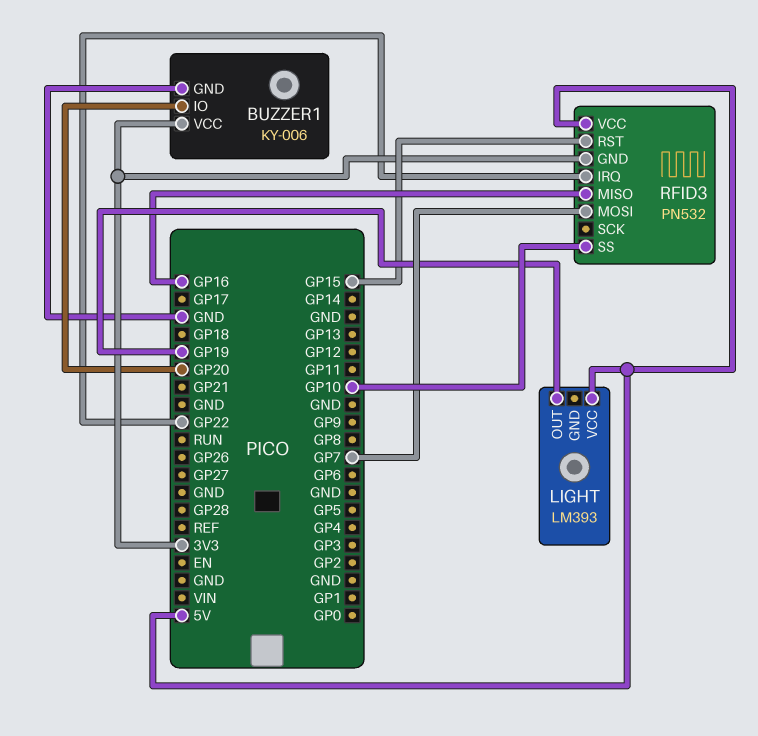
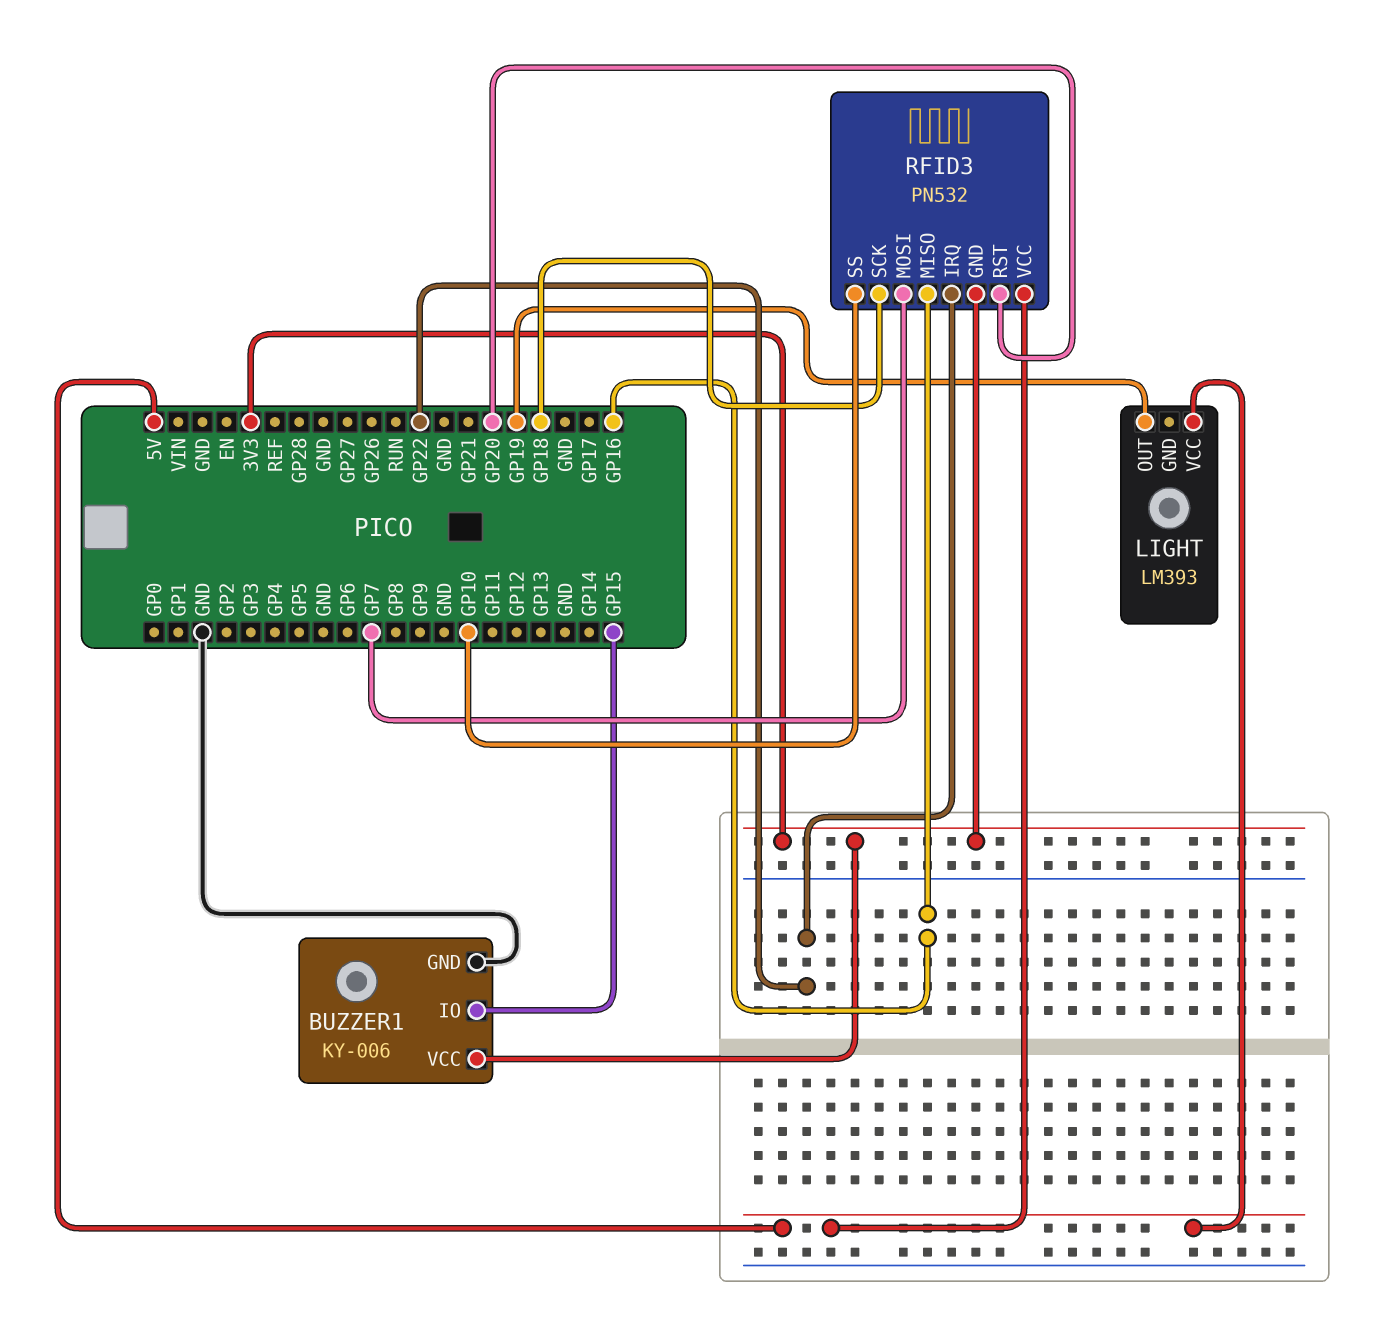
BUZZER1 pin IO: GP20 -> GP15
RFID3 pin RST: GP15 -> GP20
RFID3 pin SCK: none -> GP18

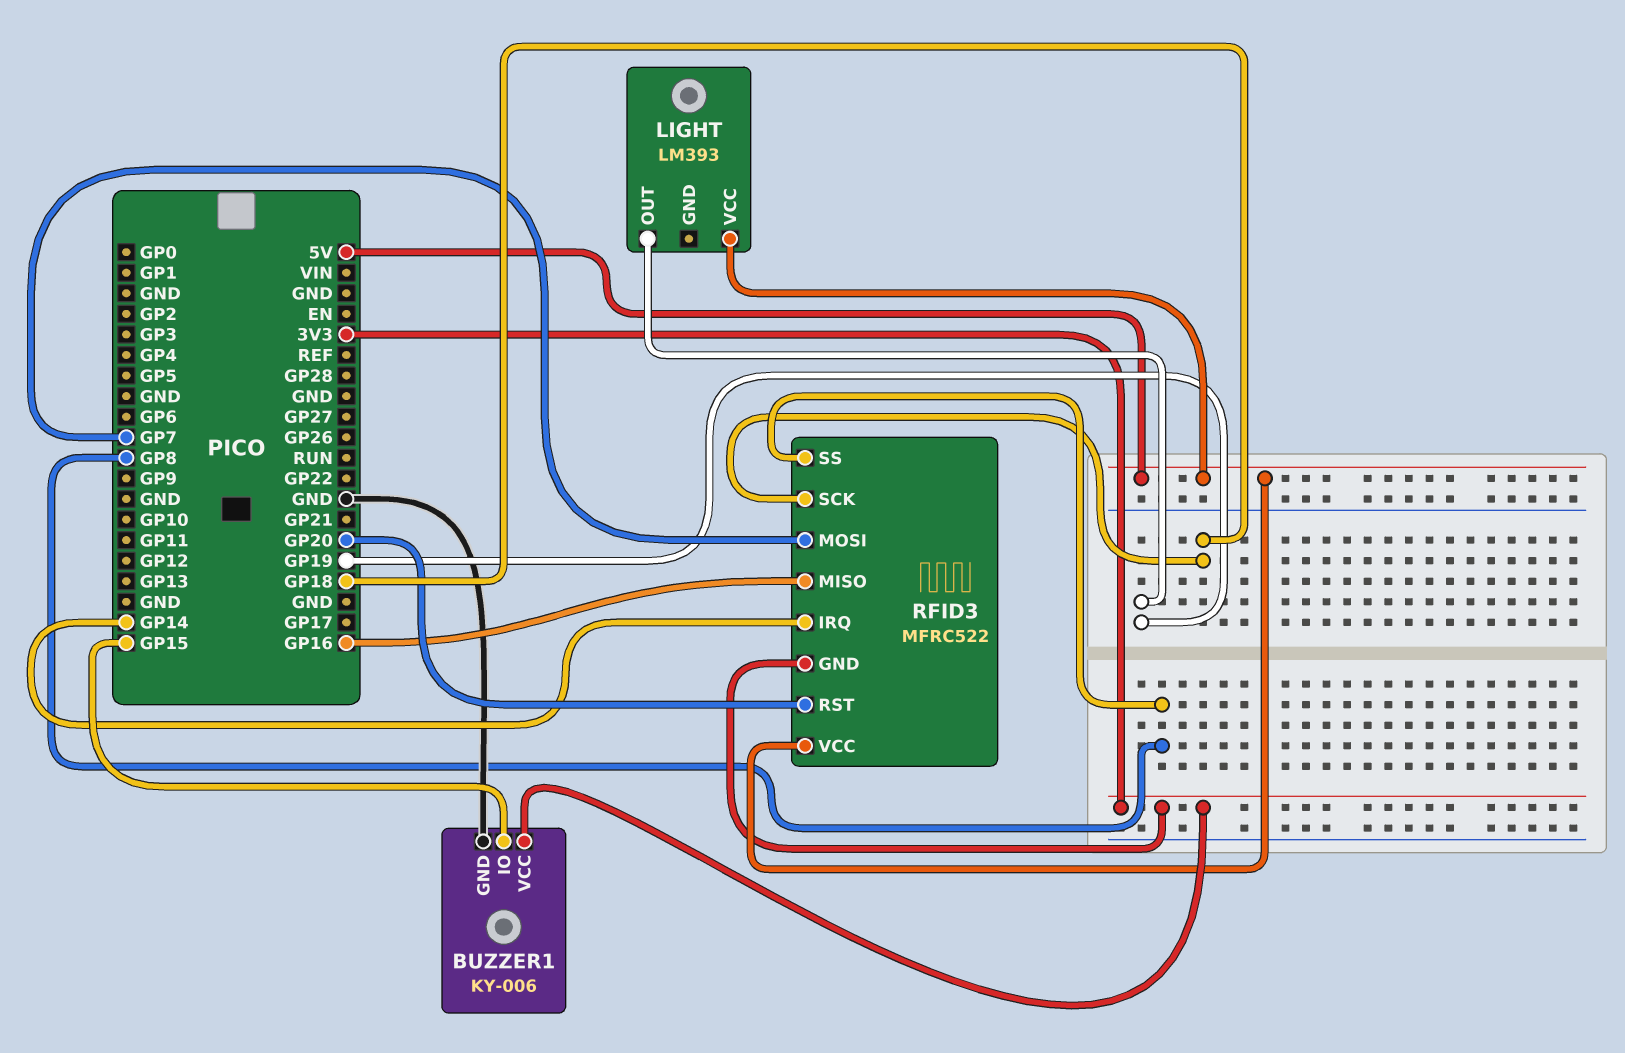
RFID3: PN532 -> MFRC522
RFID3 pin IRQ: GP22 -> GP14
RFID3 pin SS: GP10 -> GP8

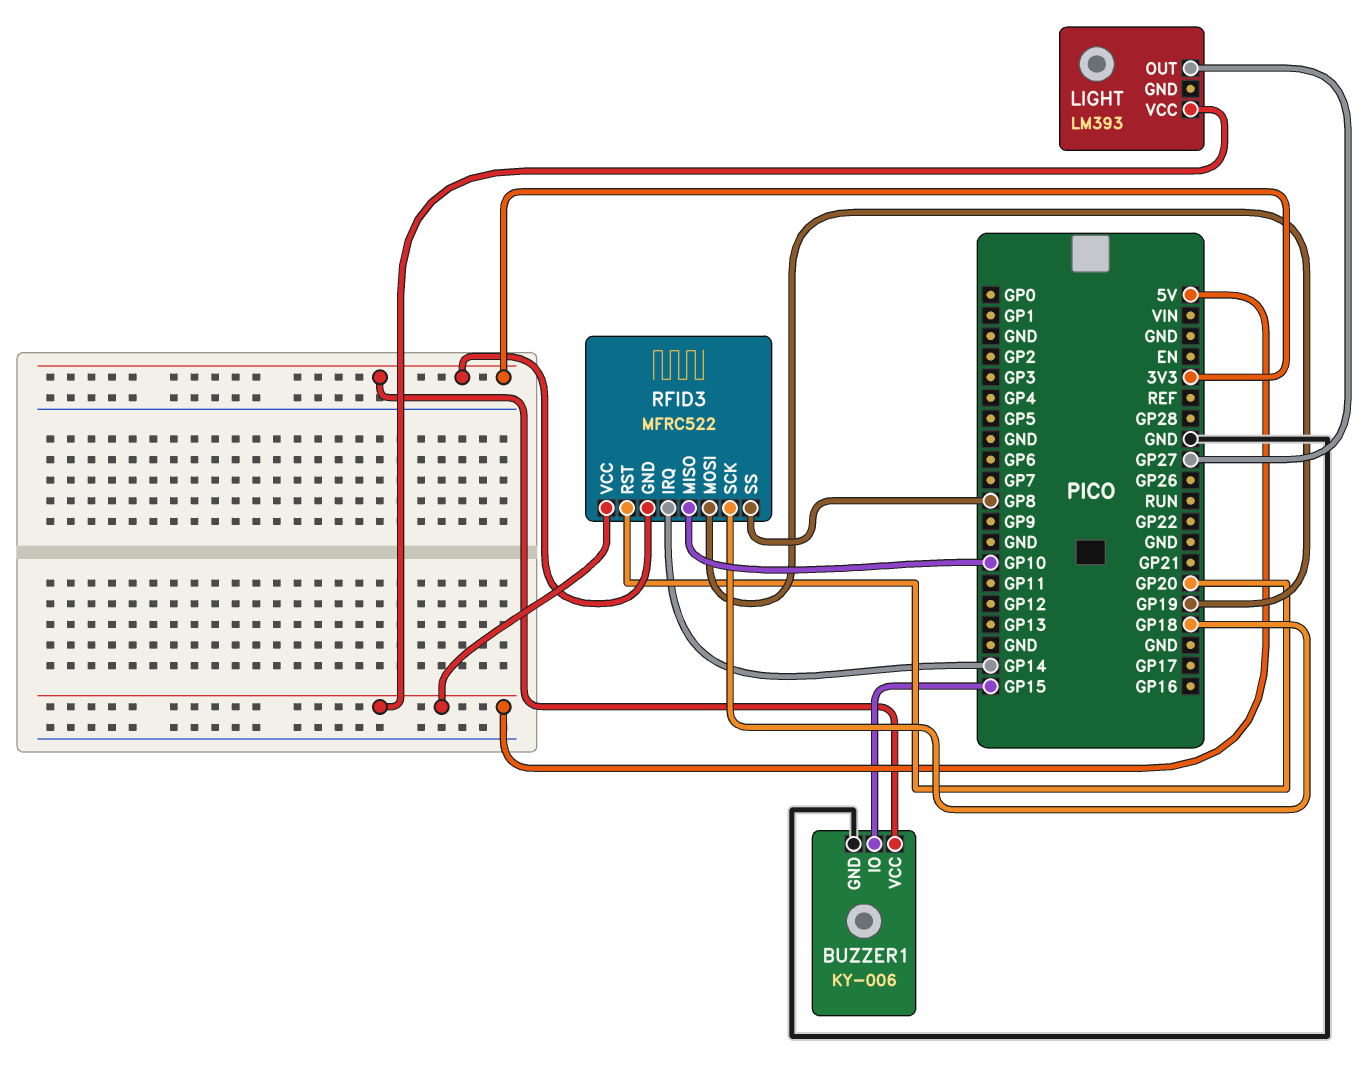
LIGHT pin OUT: GP19 -> GP27
RFID3 pin MISO: GP16 -> GP10
RFID3 pin MOSI: GP7 -> GP19

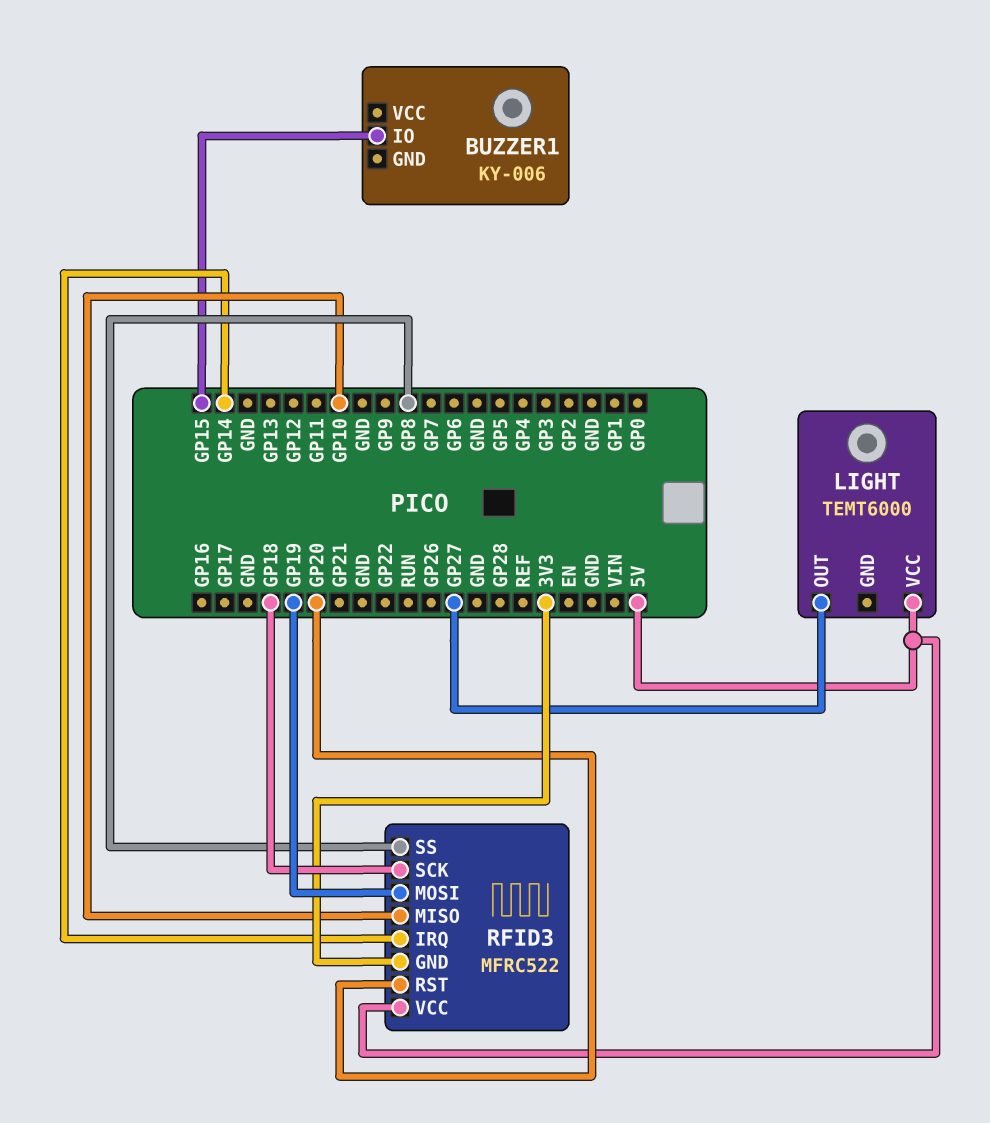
BUZZER1 pin GND: GND -> none
BUZZER1 pin VCC: 3V3 -> none
LIGHT: LM393 -> TEMT6000

